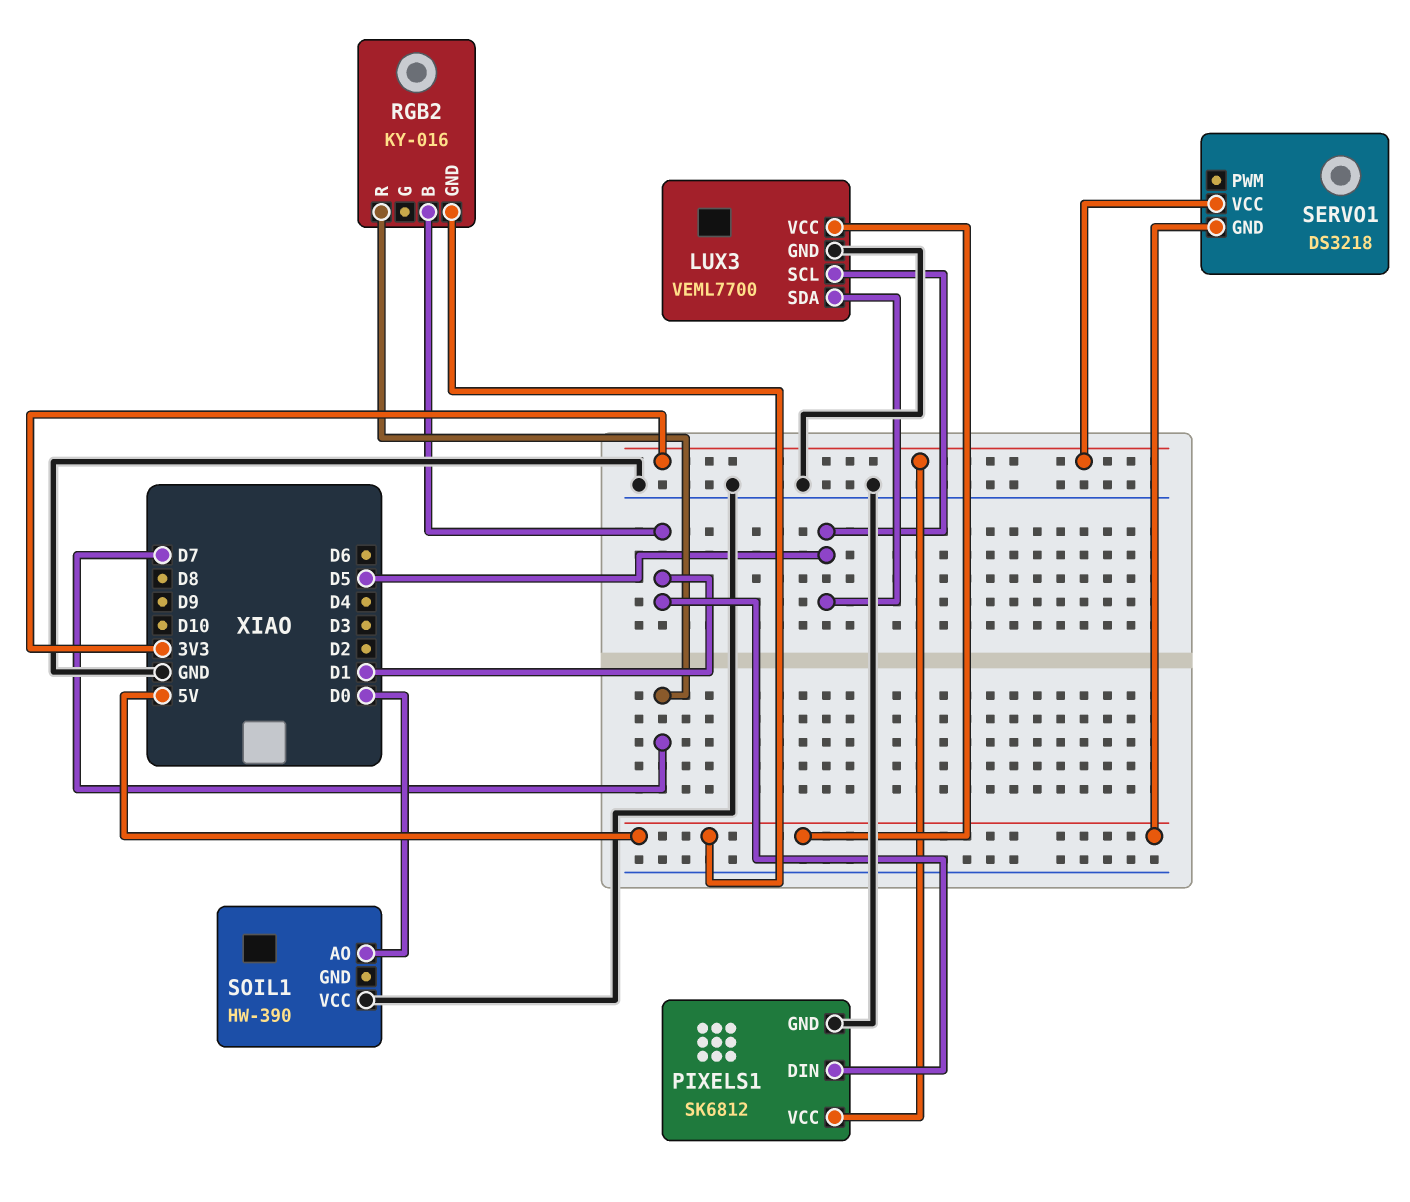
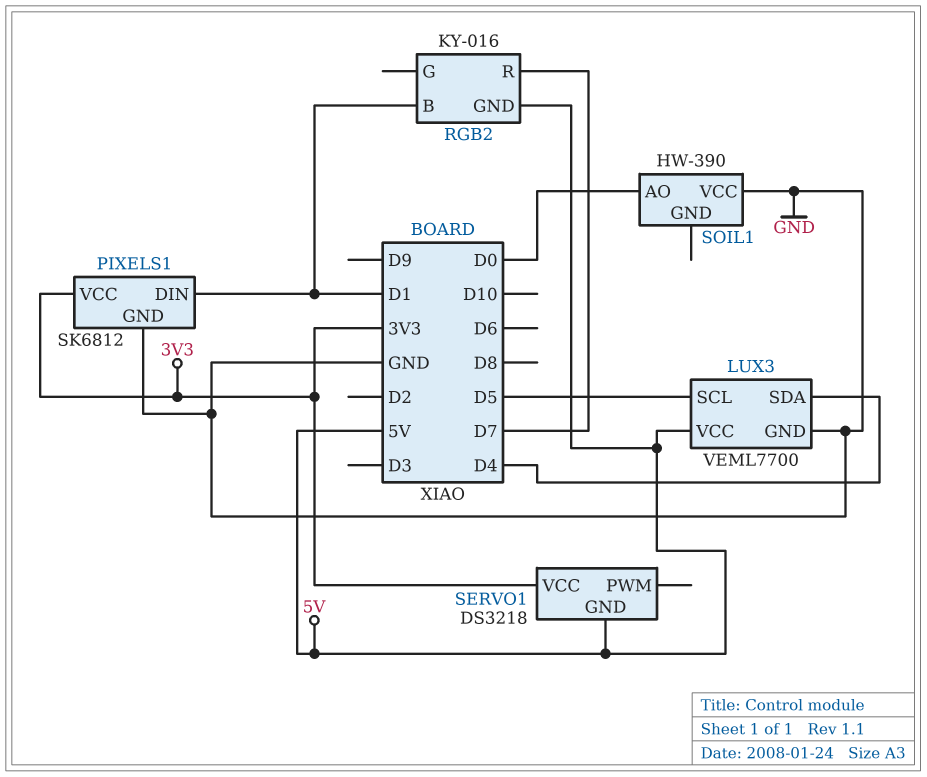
LUX3 pin SDA: D5 -> D4

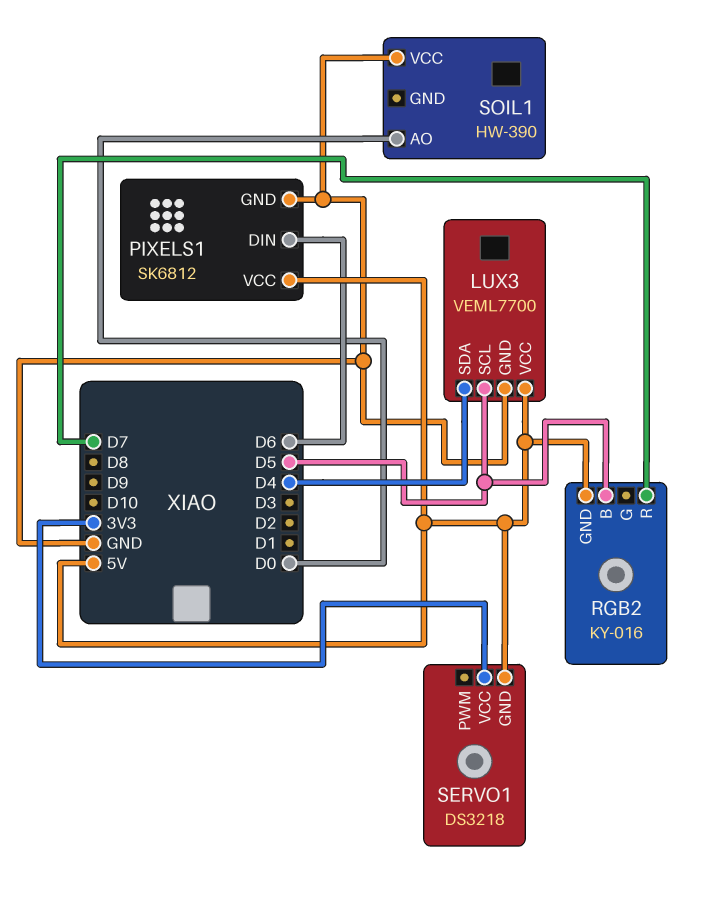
PIXELS1 pin DIN: D1 -> D6
PIXELS1 pin VCC: 3V3 -> 5V
RGB2 pin B: D1 -> D5

